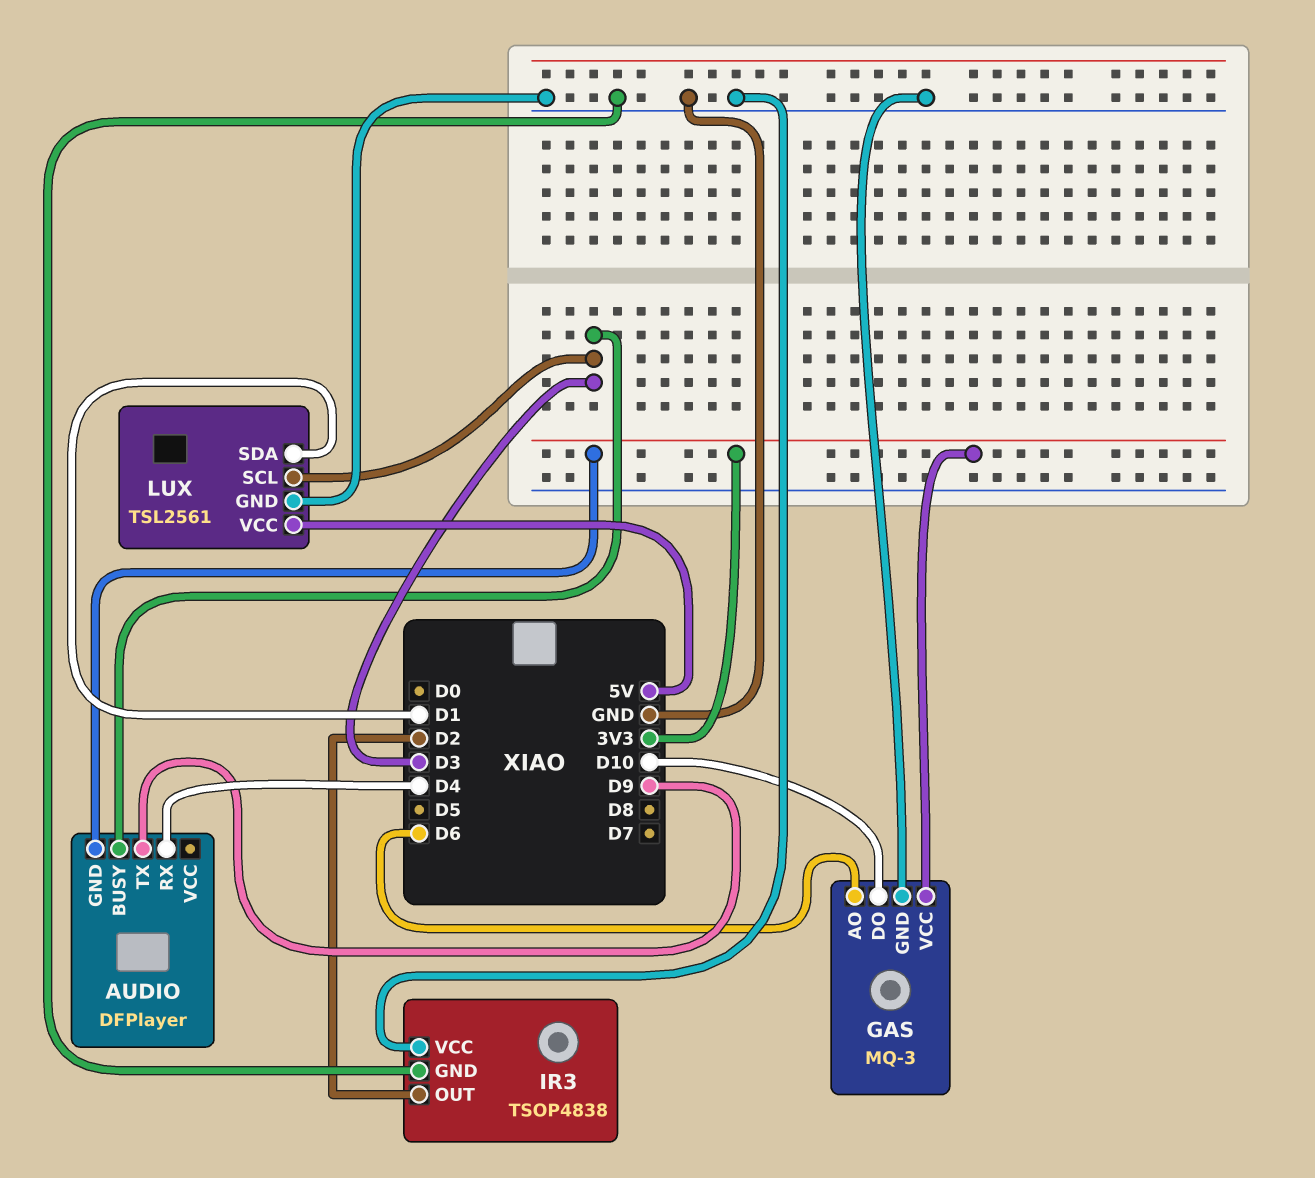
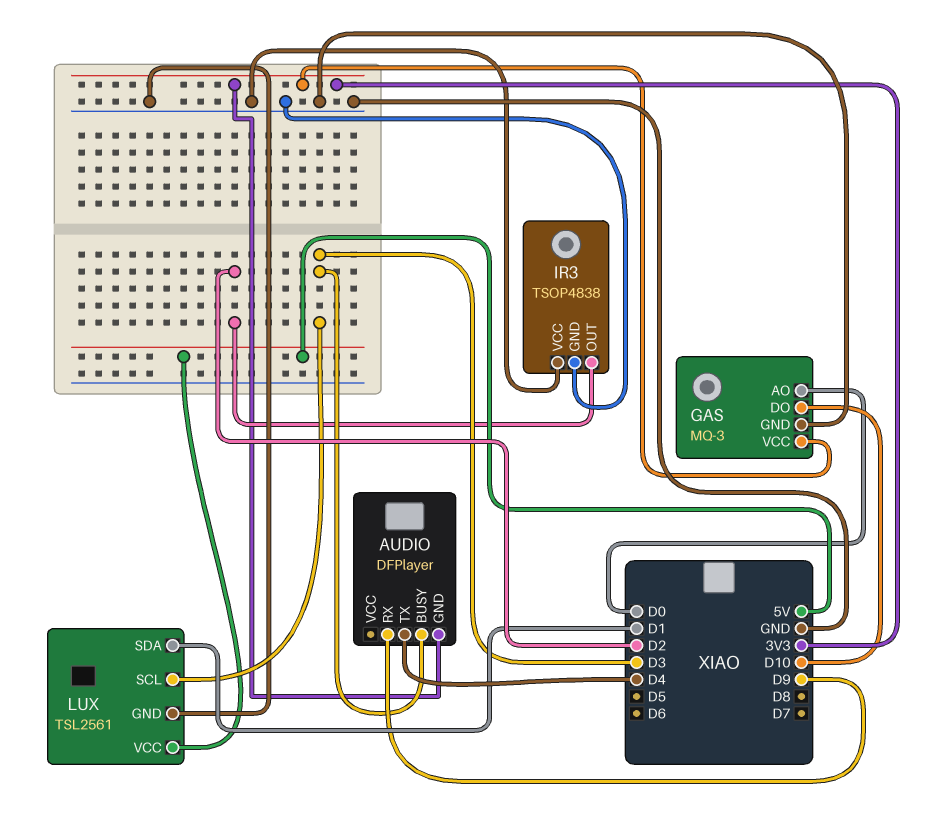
AUDIO pin RX: D4 -> D9
AUDIO pin TX: D9 -> D4
GAS pin AO: D6 -> D0

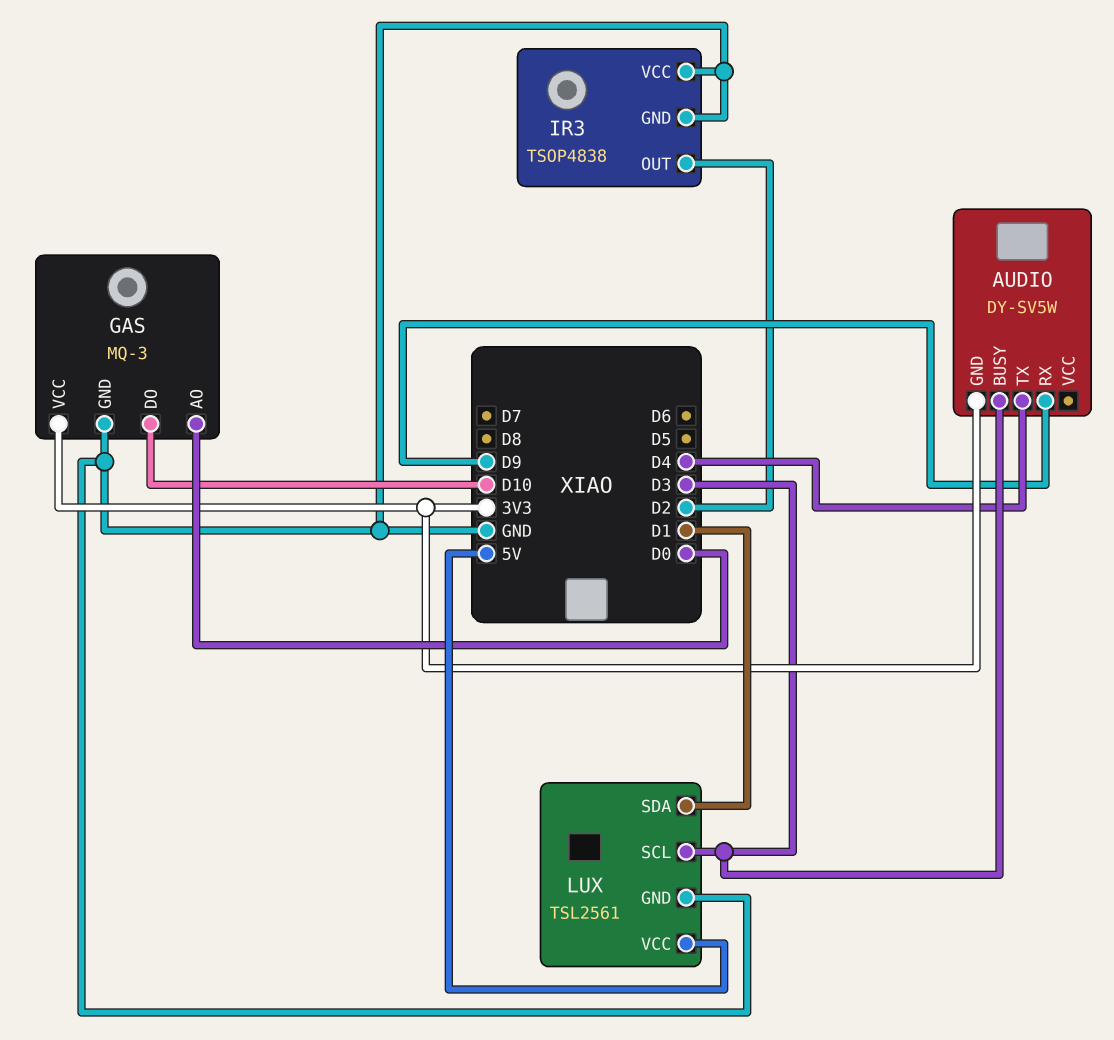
AUDIO: DFPlayer -> DY-SV5W

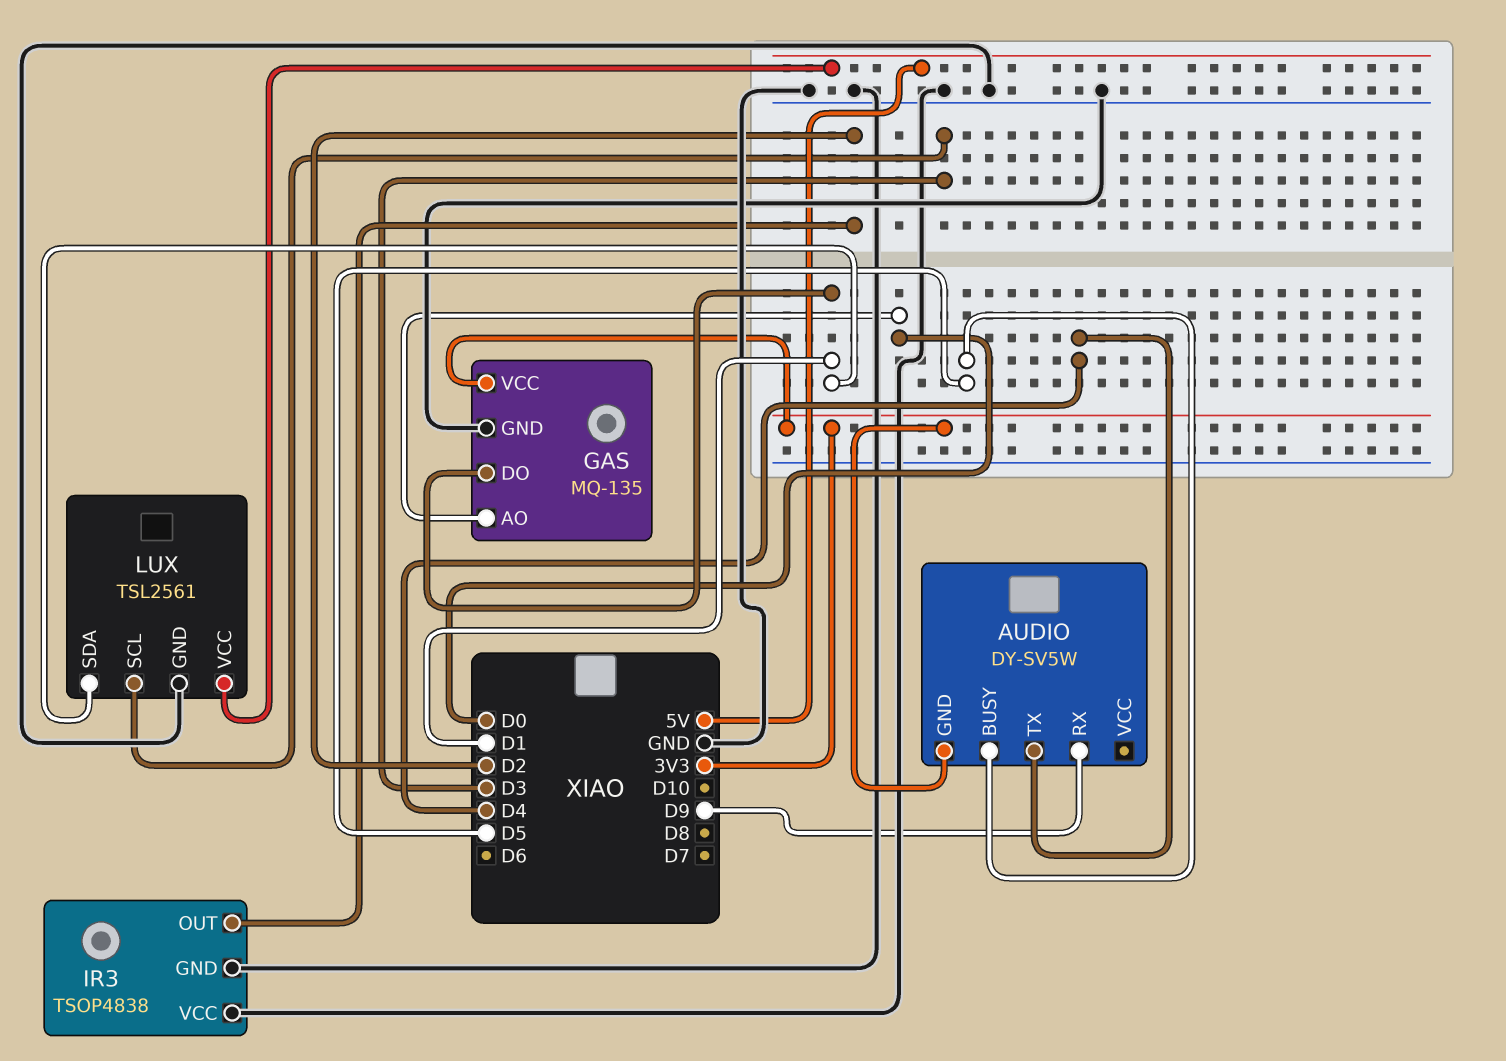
AUDIO pin BUSY: D3 -> D5
GAS: MQ-3 -> MQ-135
GAS pin DO: D10 -> D1

